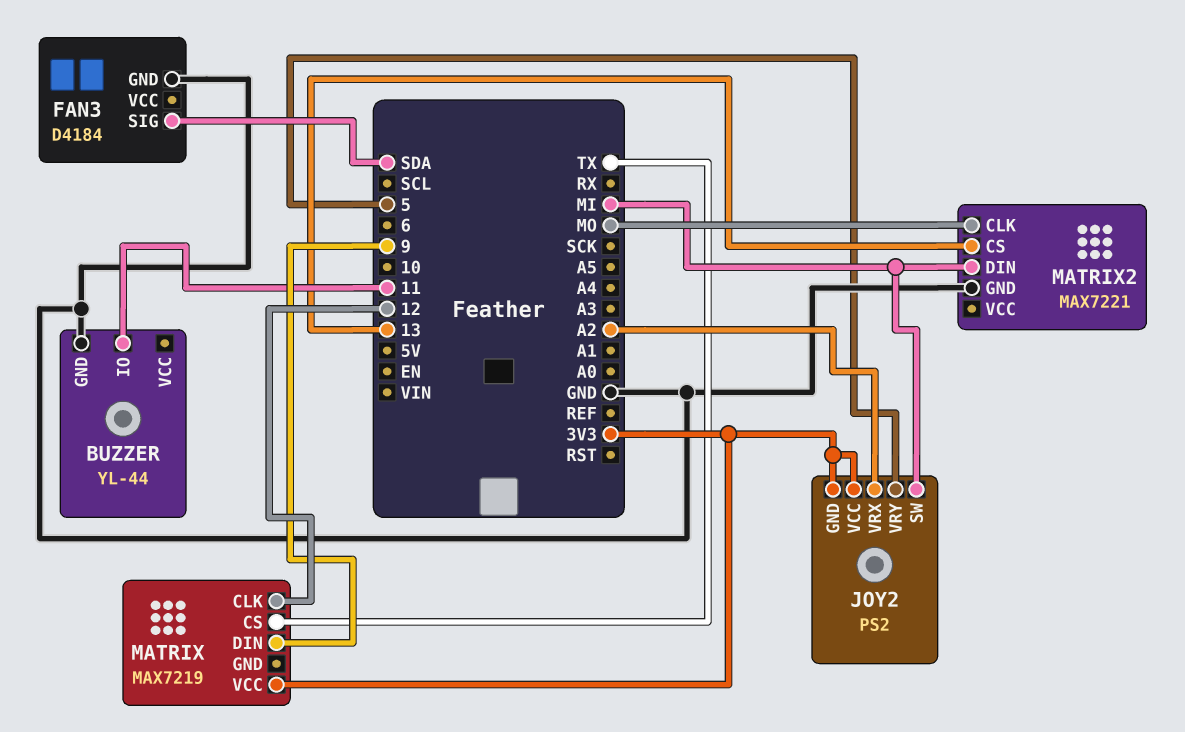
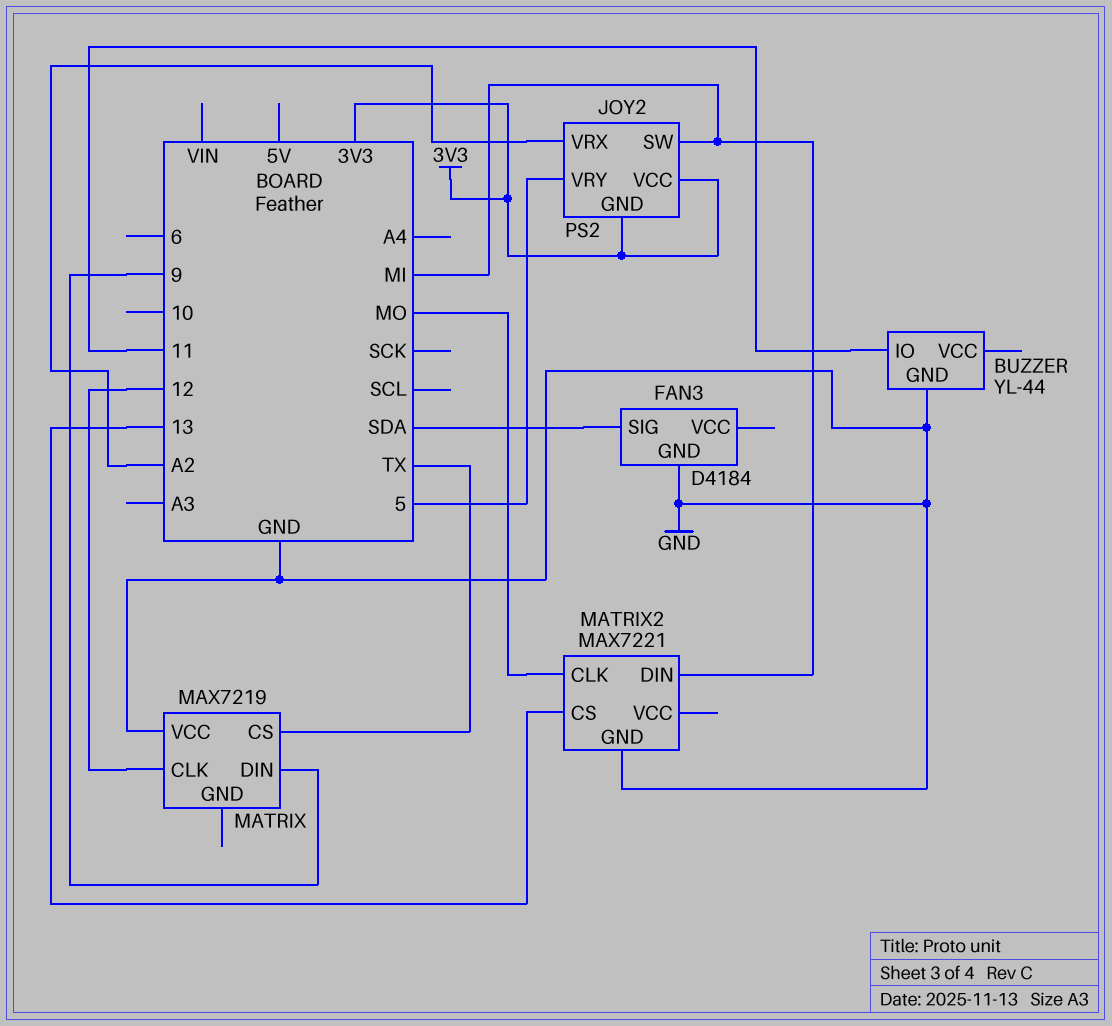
MATRIX pin VCC: 3V3 -> GND

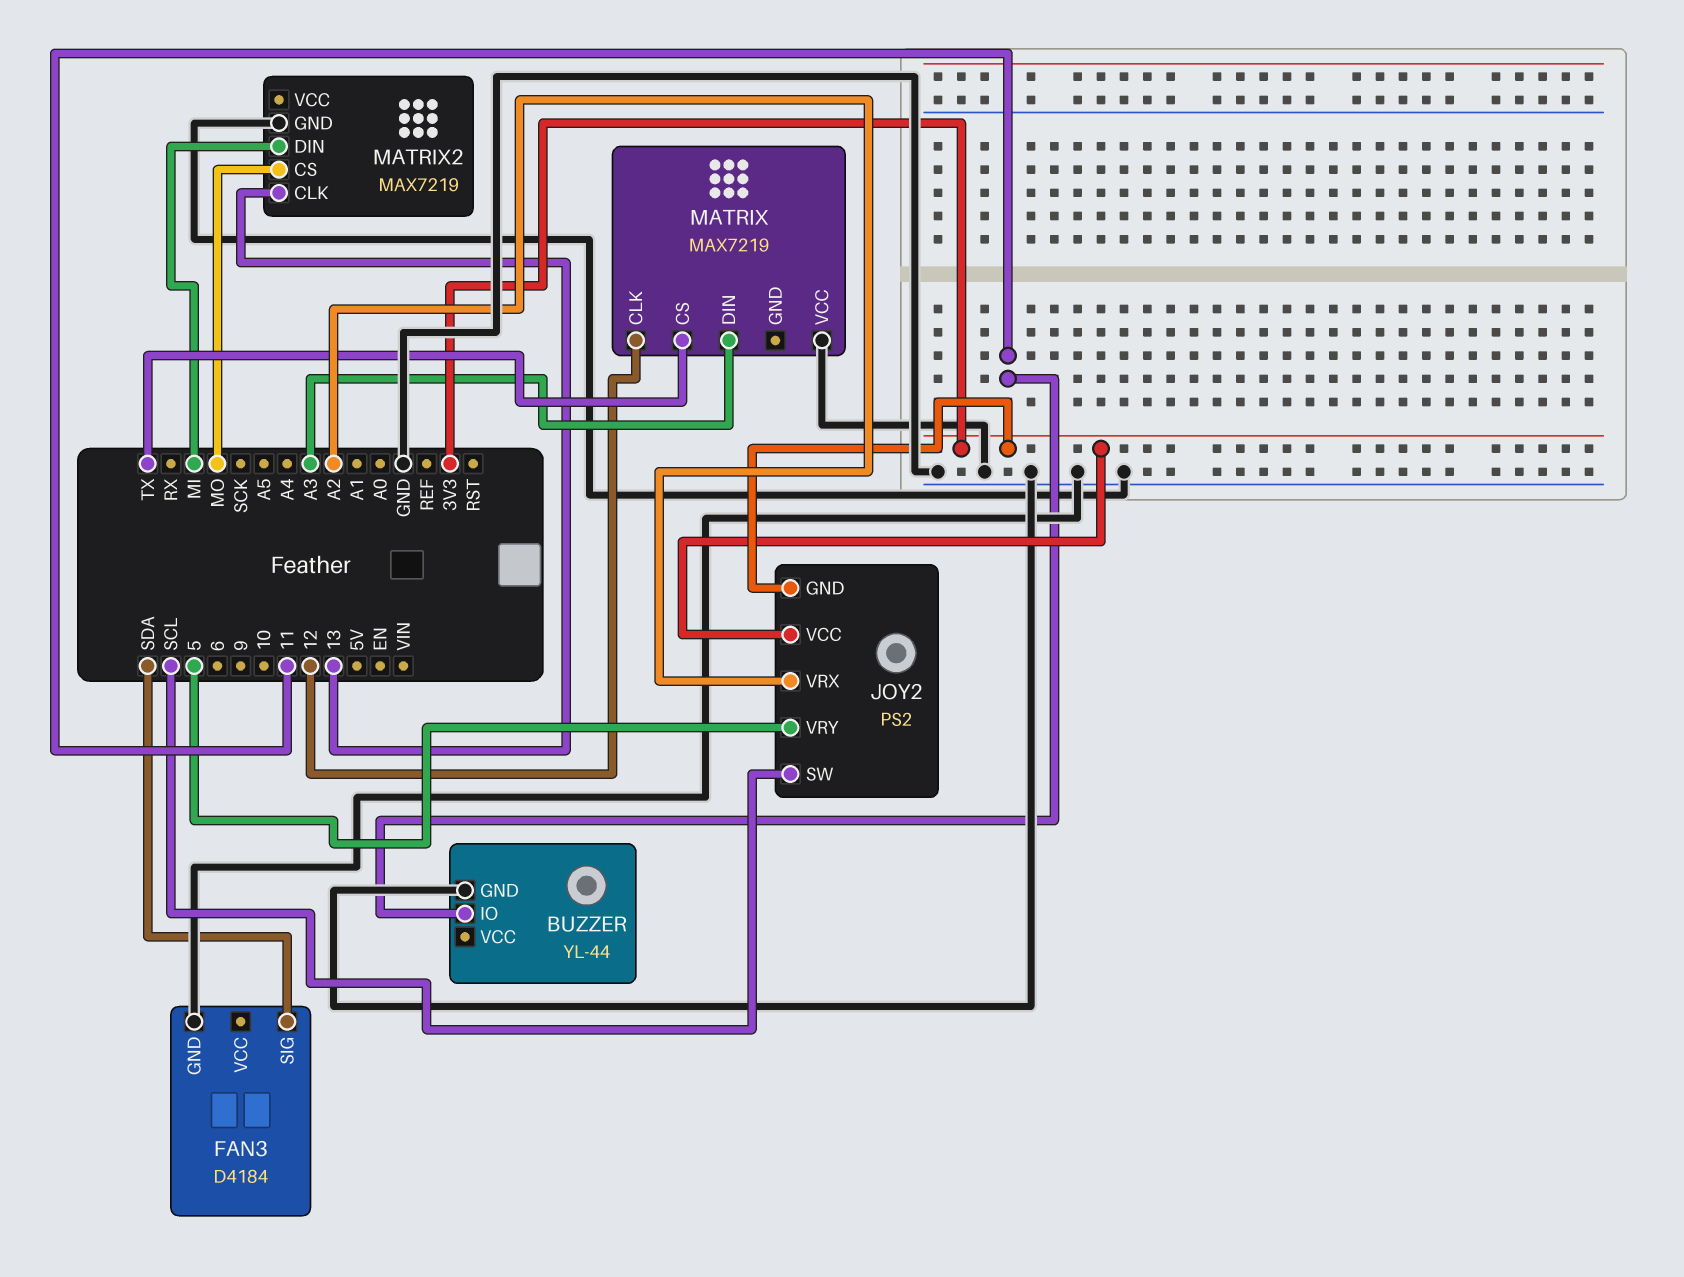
JOY2 pin SW: MI -> SCL
MATRIX pin DIN: 9 -> A3
MATRIX2: MAX7221 -> MAX7219
MATRIX2 pin CLK: MO -> 13
MATRIX2 pin CS: 13 -> MO

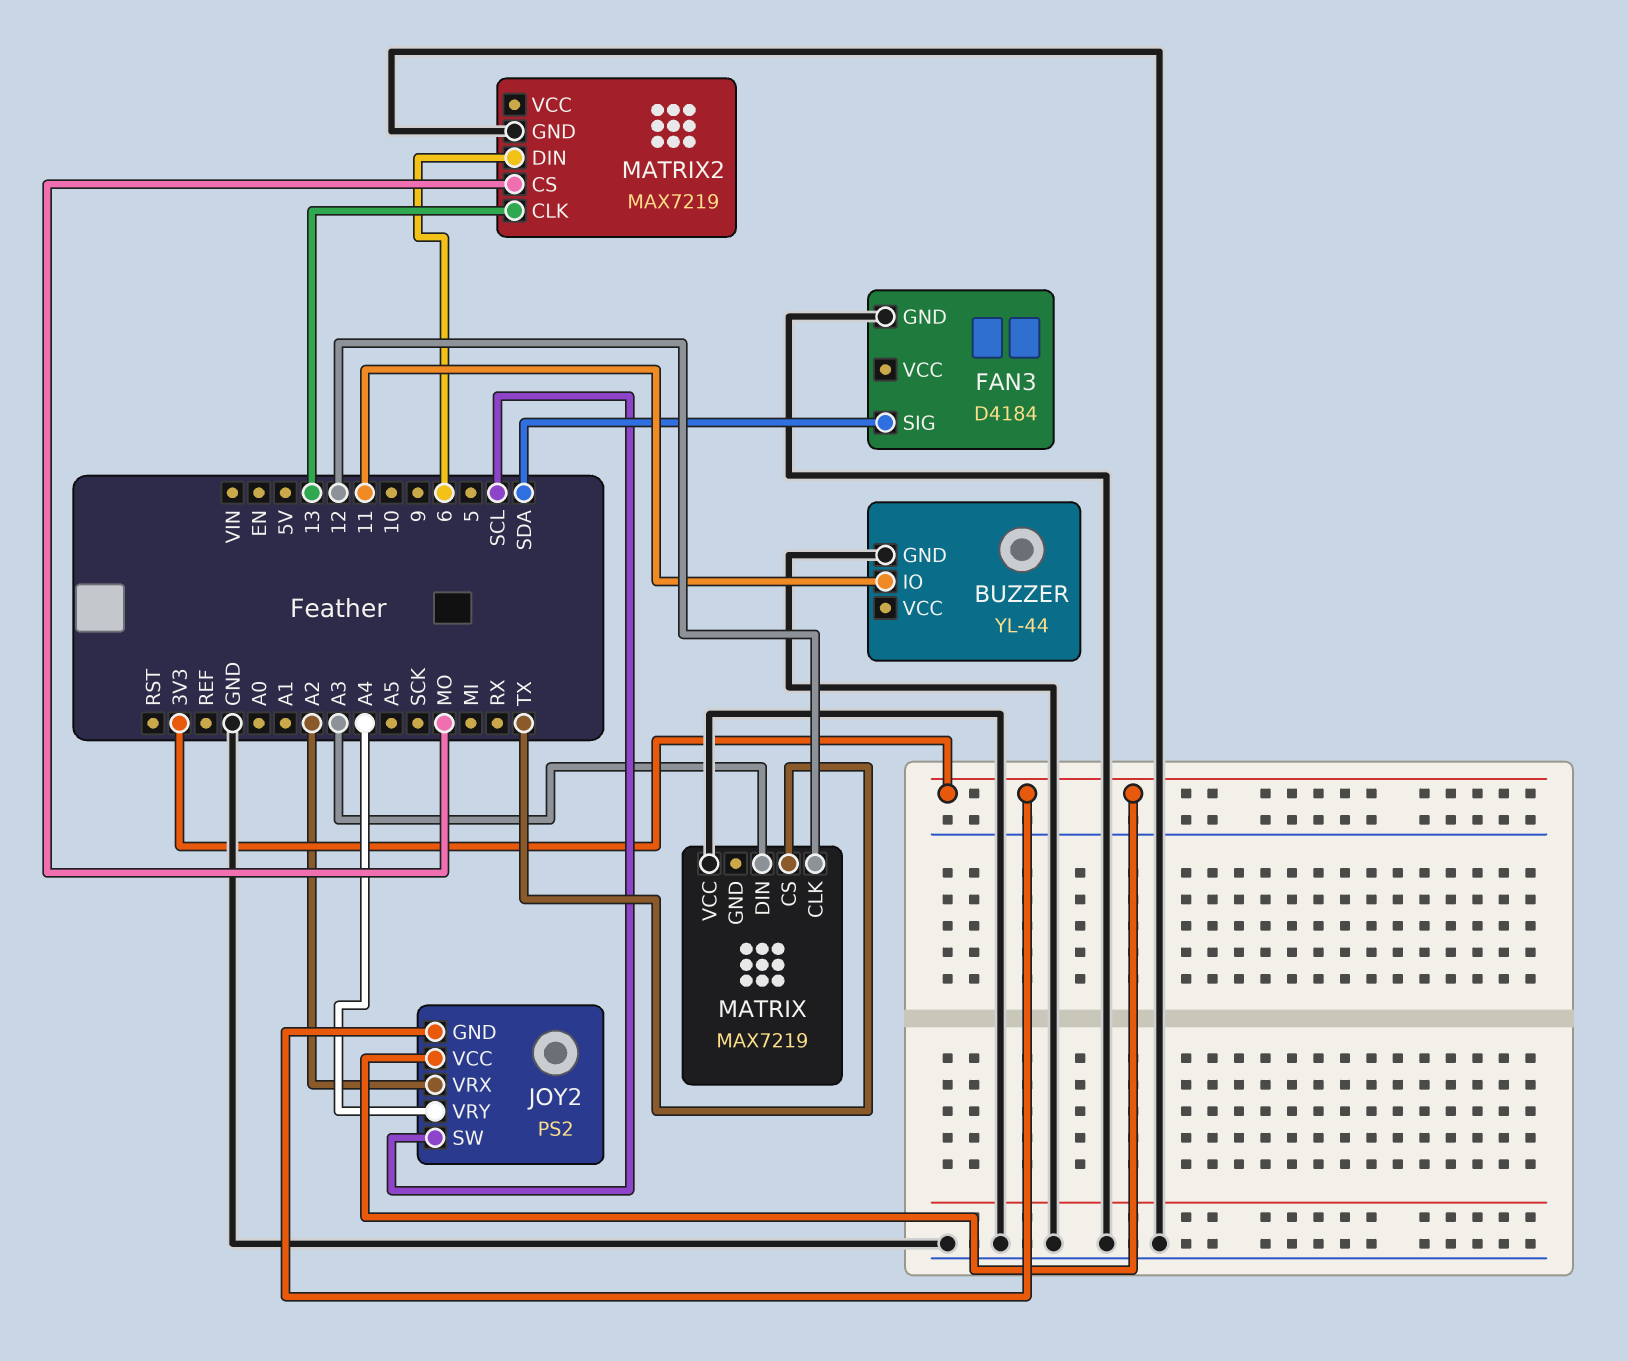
JOY2 pin VRY: 5 -> A4
MATRIX2 pin DIN: MI -> 6

